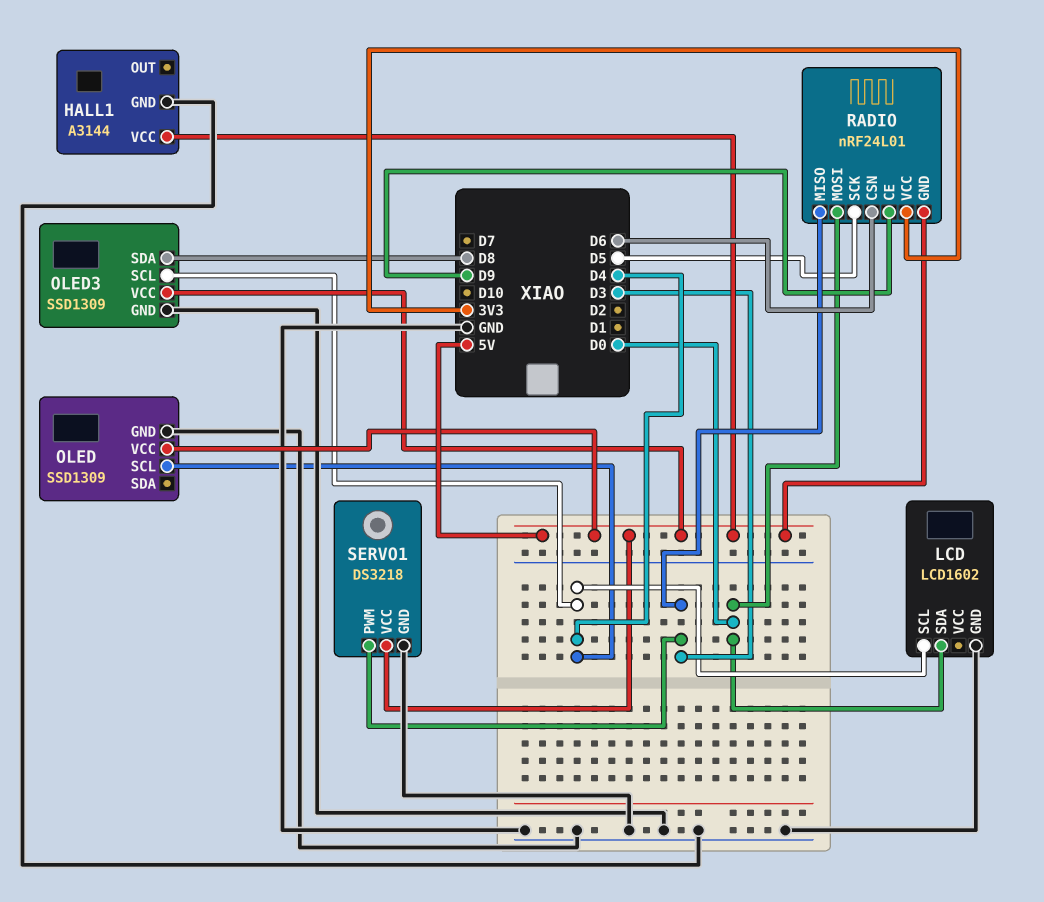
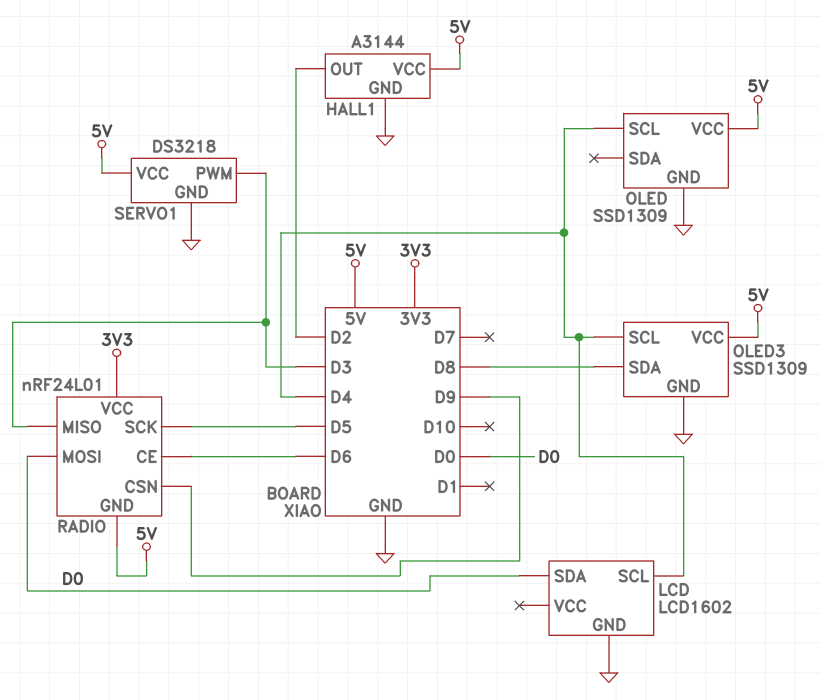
HALL1 pin OUT: none -> D2
RADIO pin CE: D9 -> D6
RADIO pin CSN: D6 -> D9

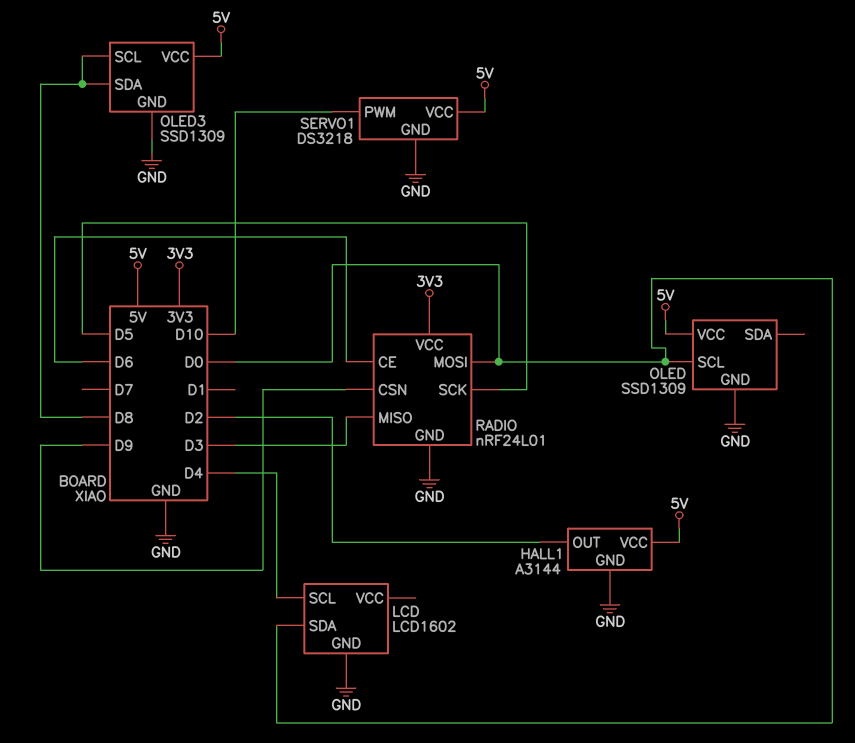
OLED pin SCL: D4 -> D0
OLED3 pin SCL: D4 -> D8
RADIO pin GND: 5V -> GND
SERVO1 pin PWM: D3 -> D10

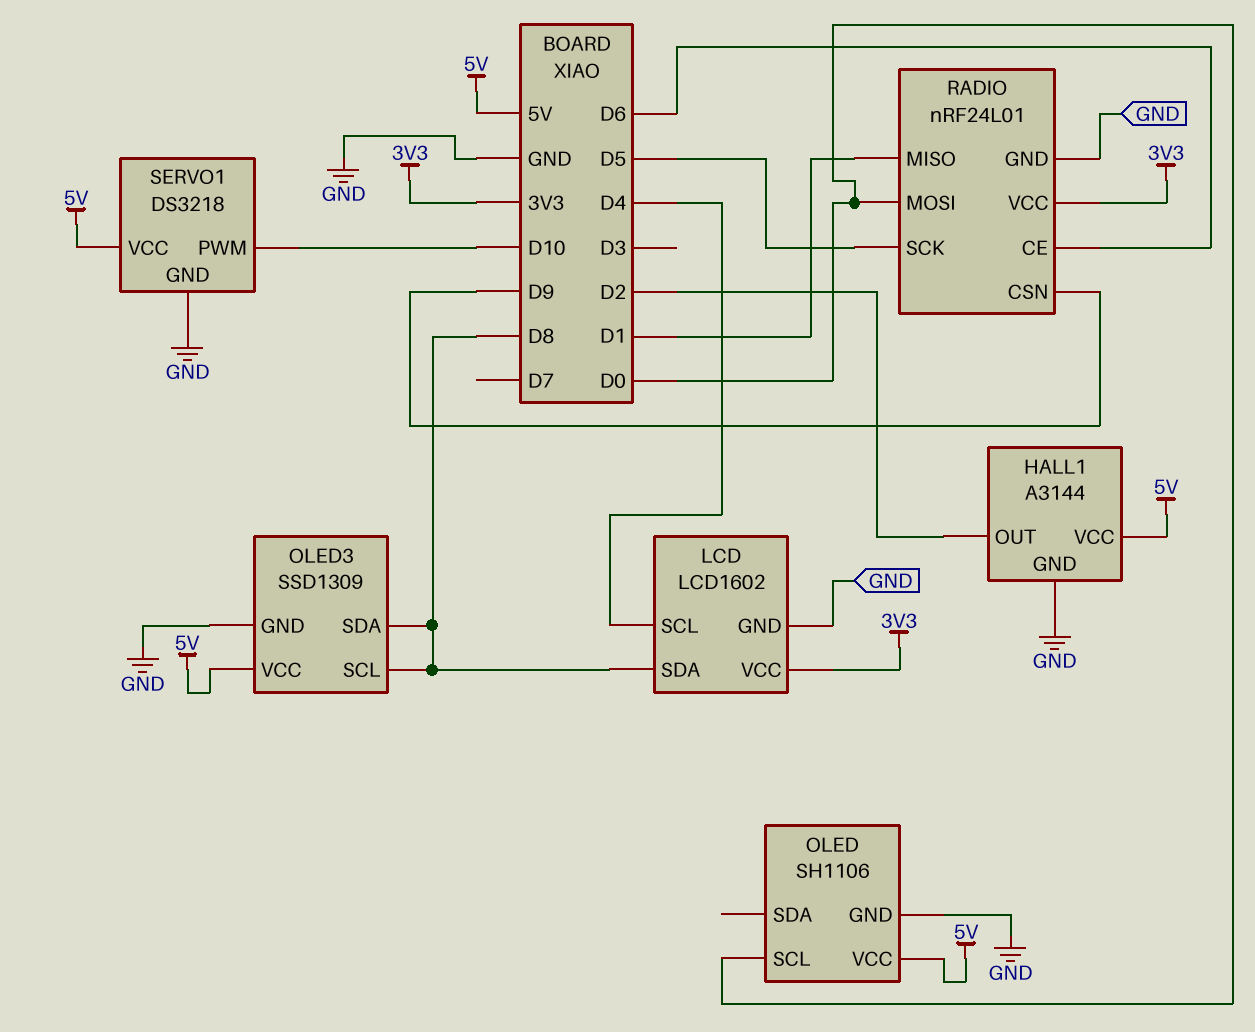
LCD pin SDA: D0 -> D8
LCD pin VCC: none -> 3V3
OLED: SSD1309 -> SH1106
RADIO pin MISO: D3 -> D1

